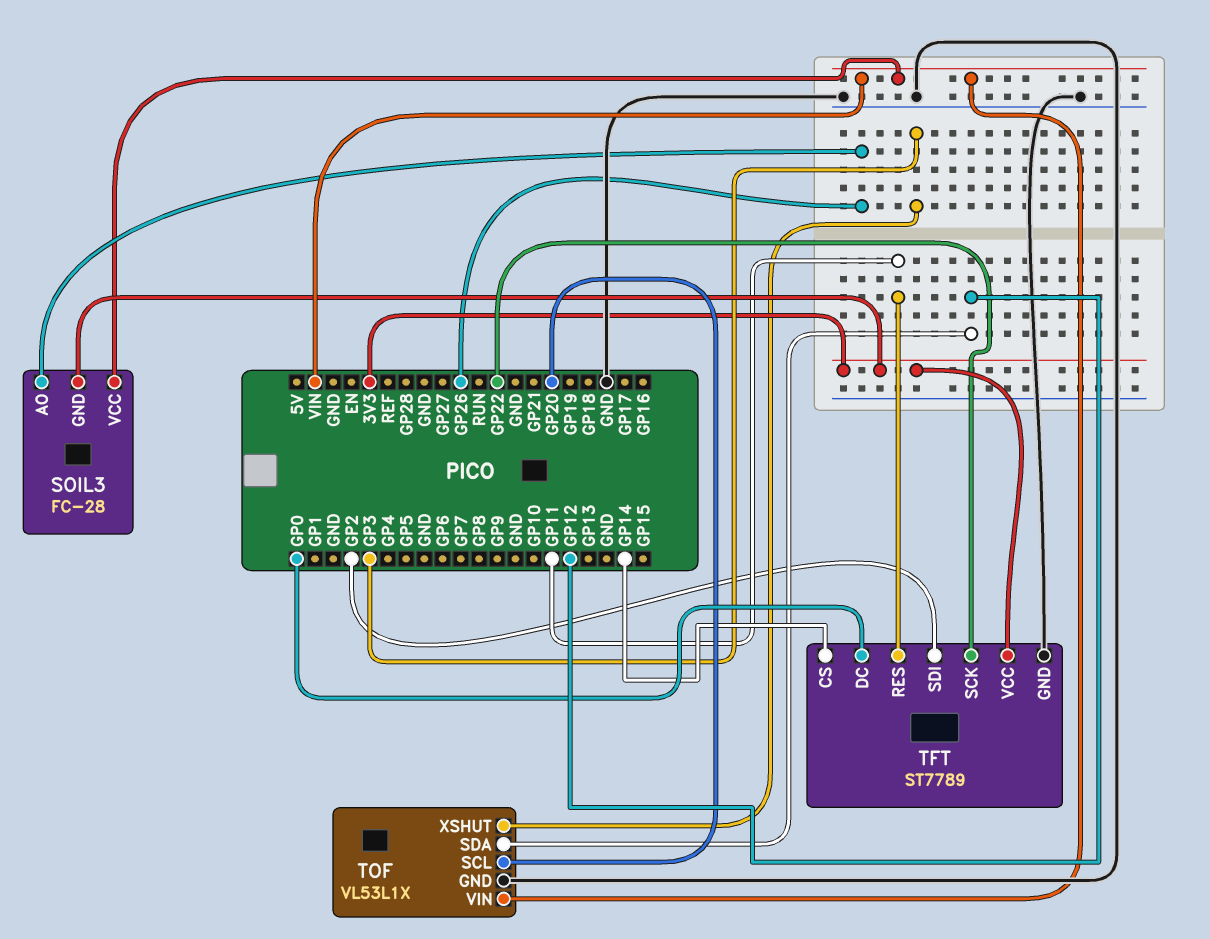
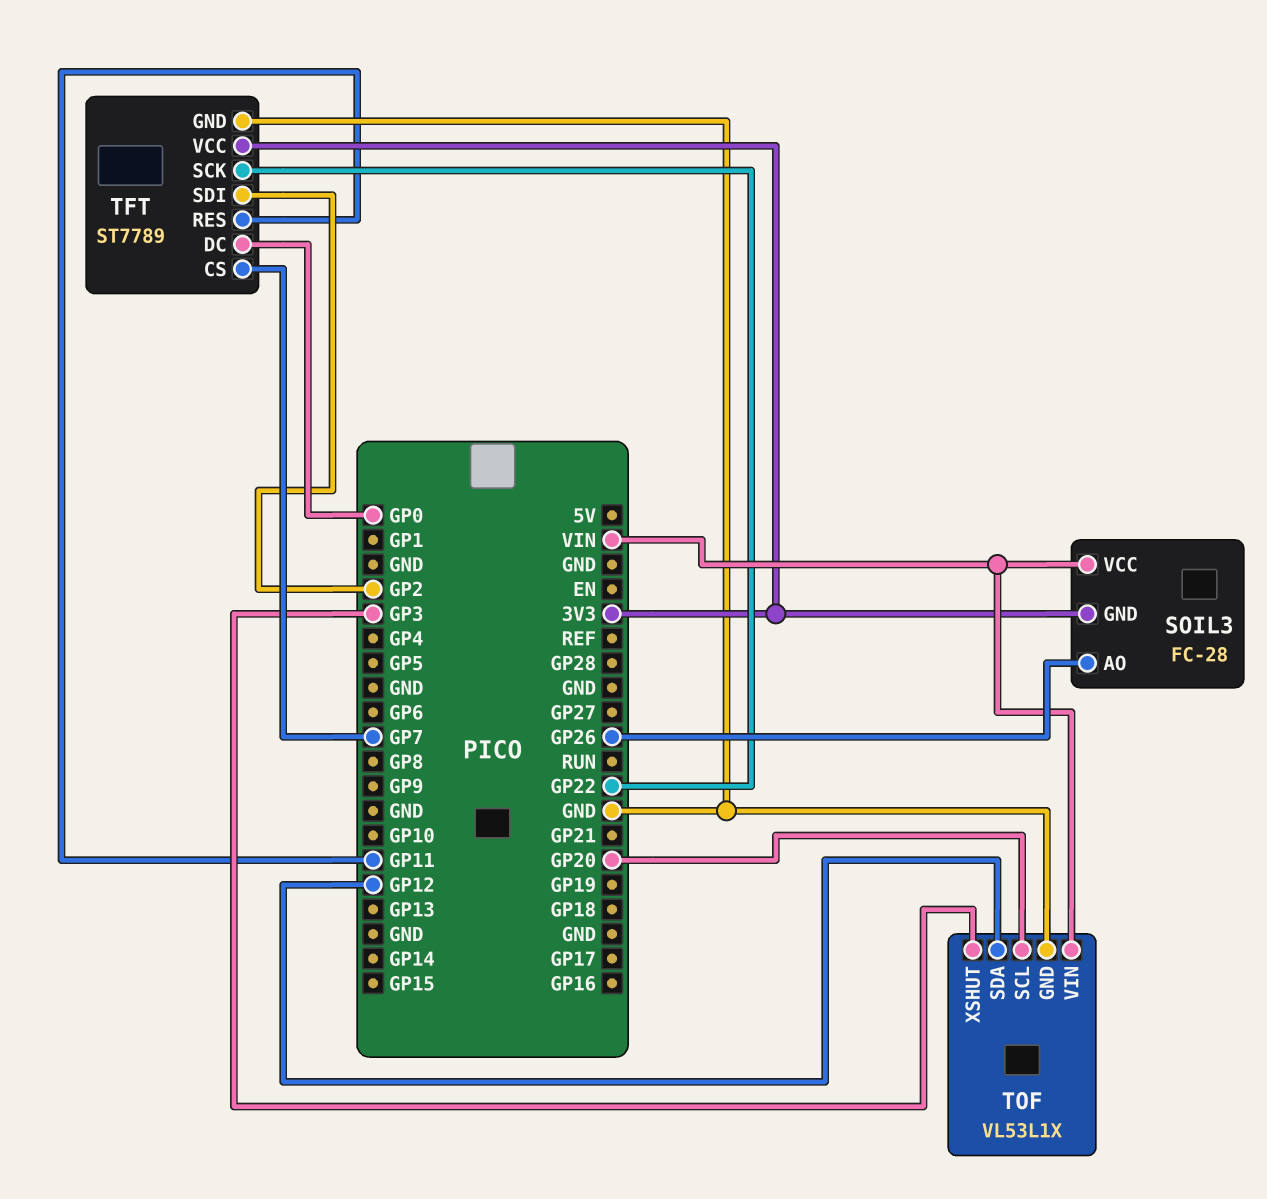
TFT pin CS: GP14 -> GP7

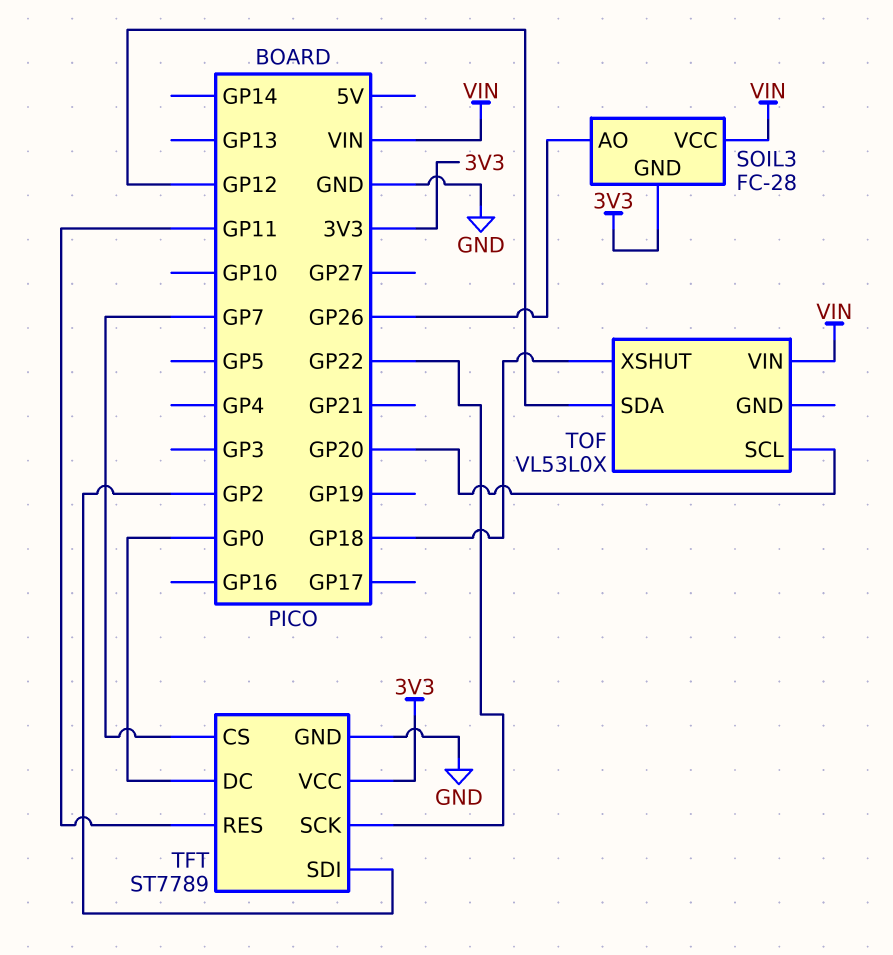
TOF: VL53L1X -> VL53L0X
TOF pin GND: GND -> none
TOF pin XSHUT: GP3 -> GP18

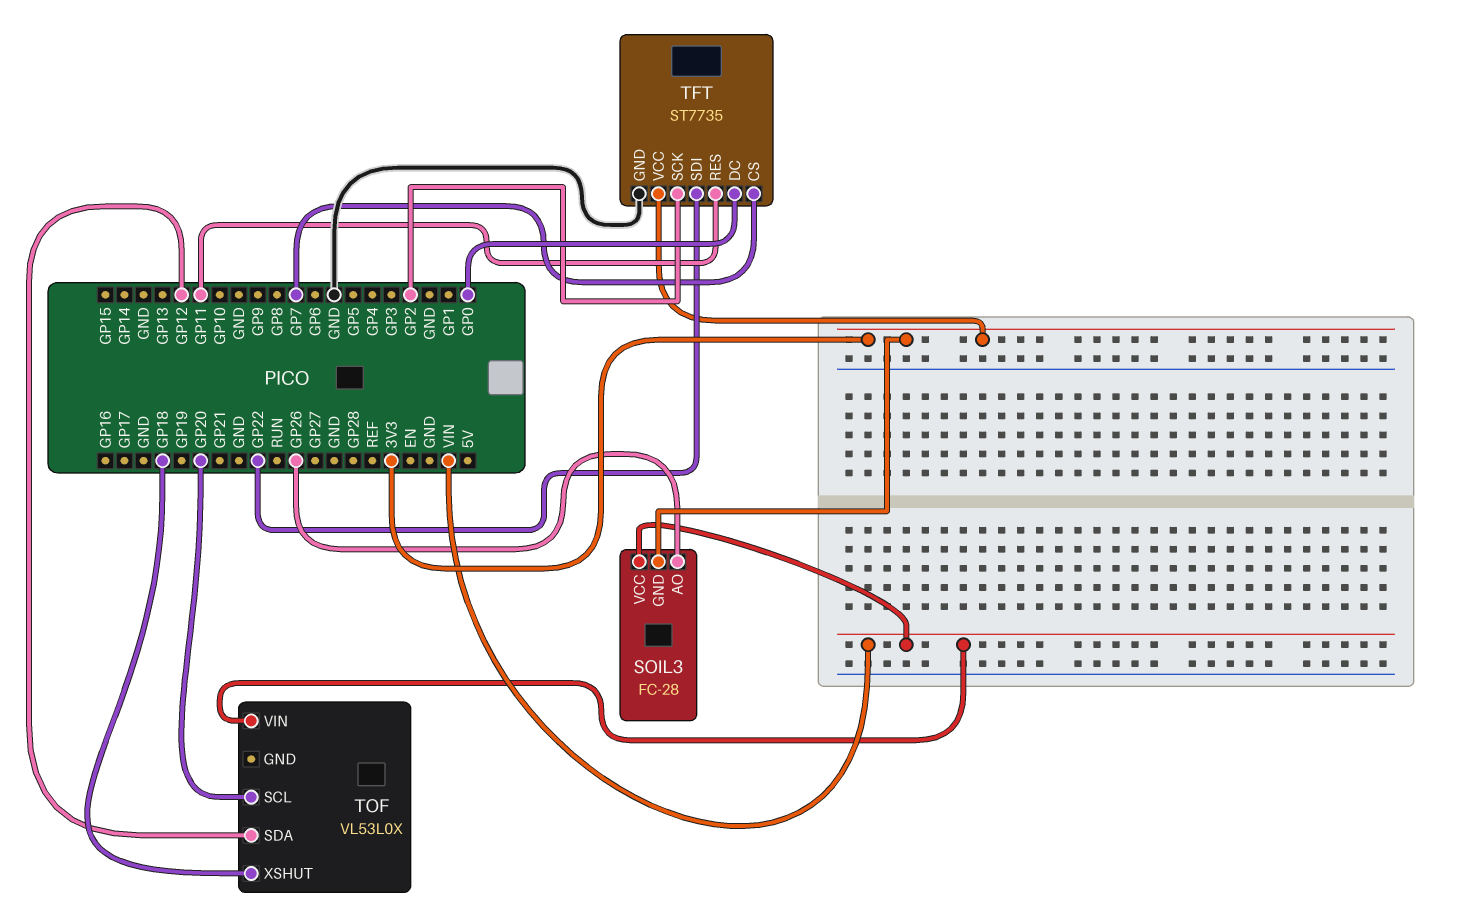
TFT: ST7789 -> ST7735
TFT pin SCK: GP22 -> GP2
TFT pin SDI: GP2 -> GP22

